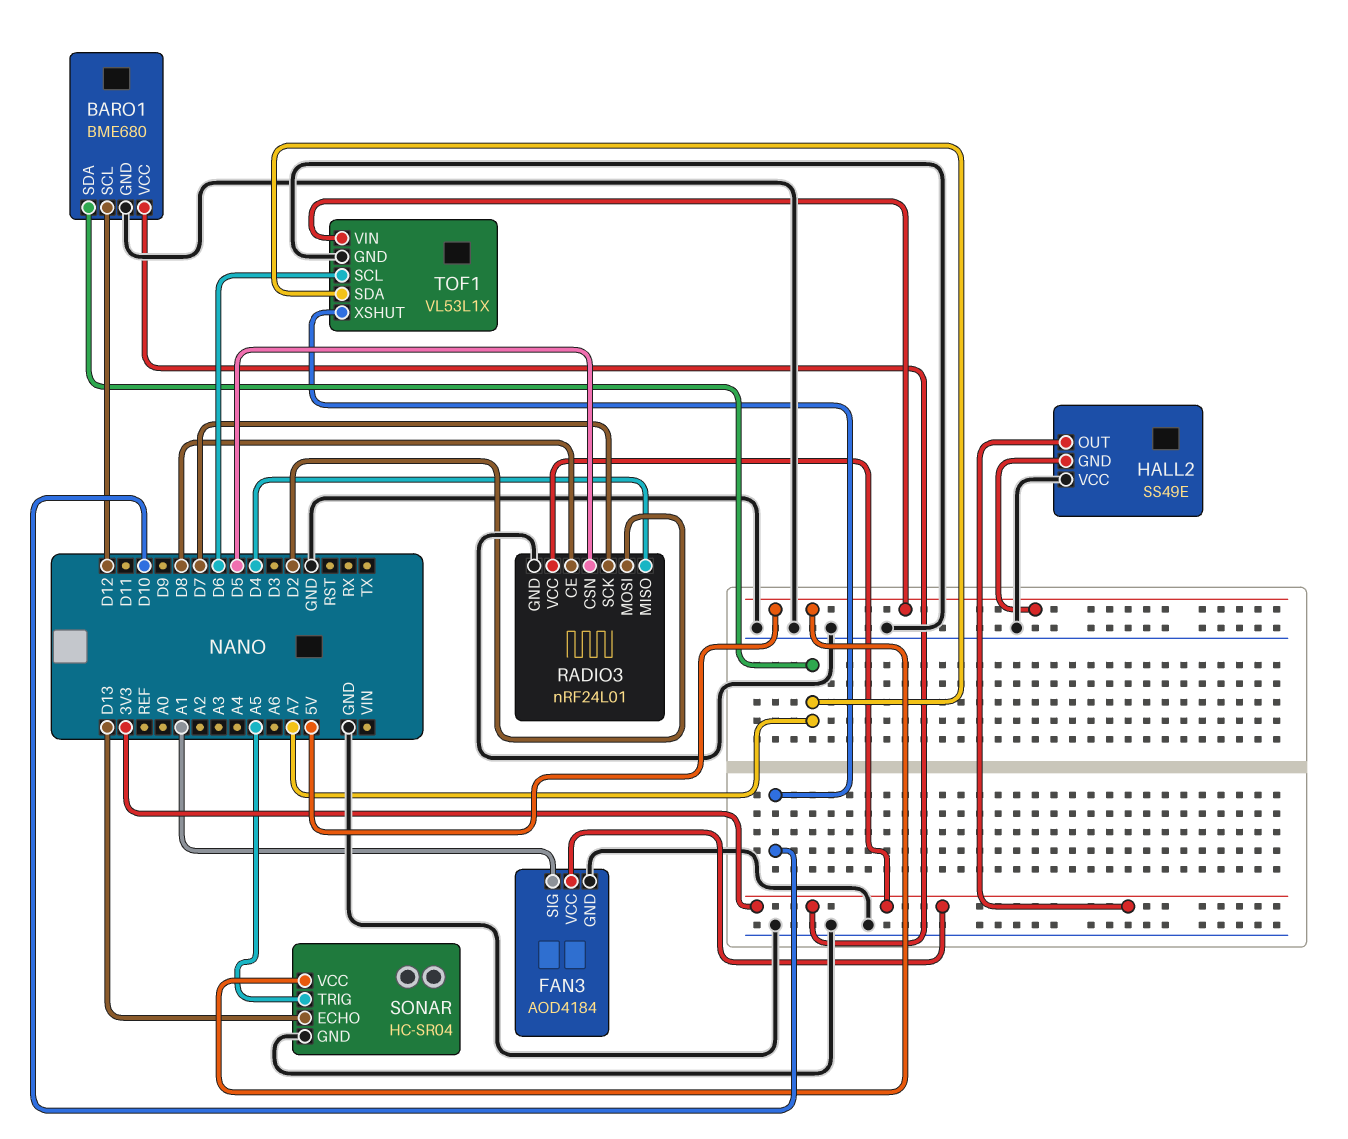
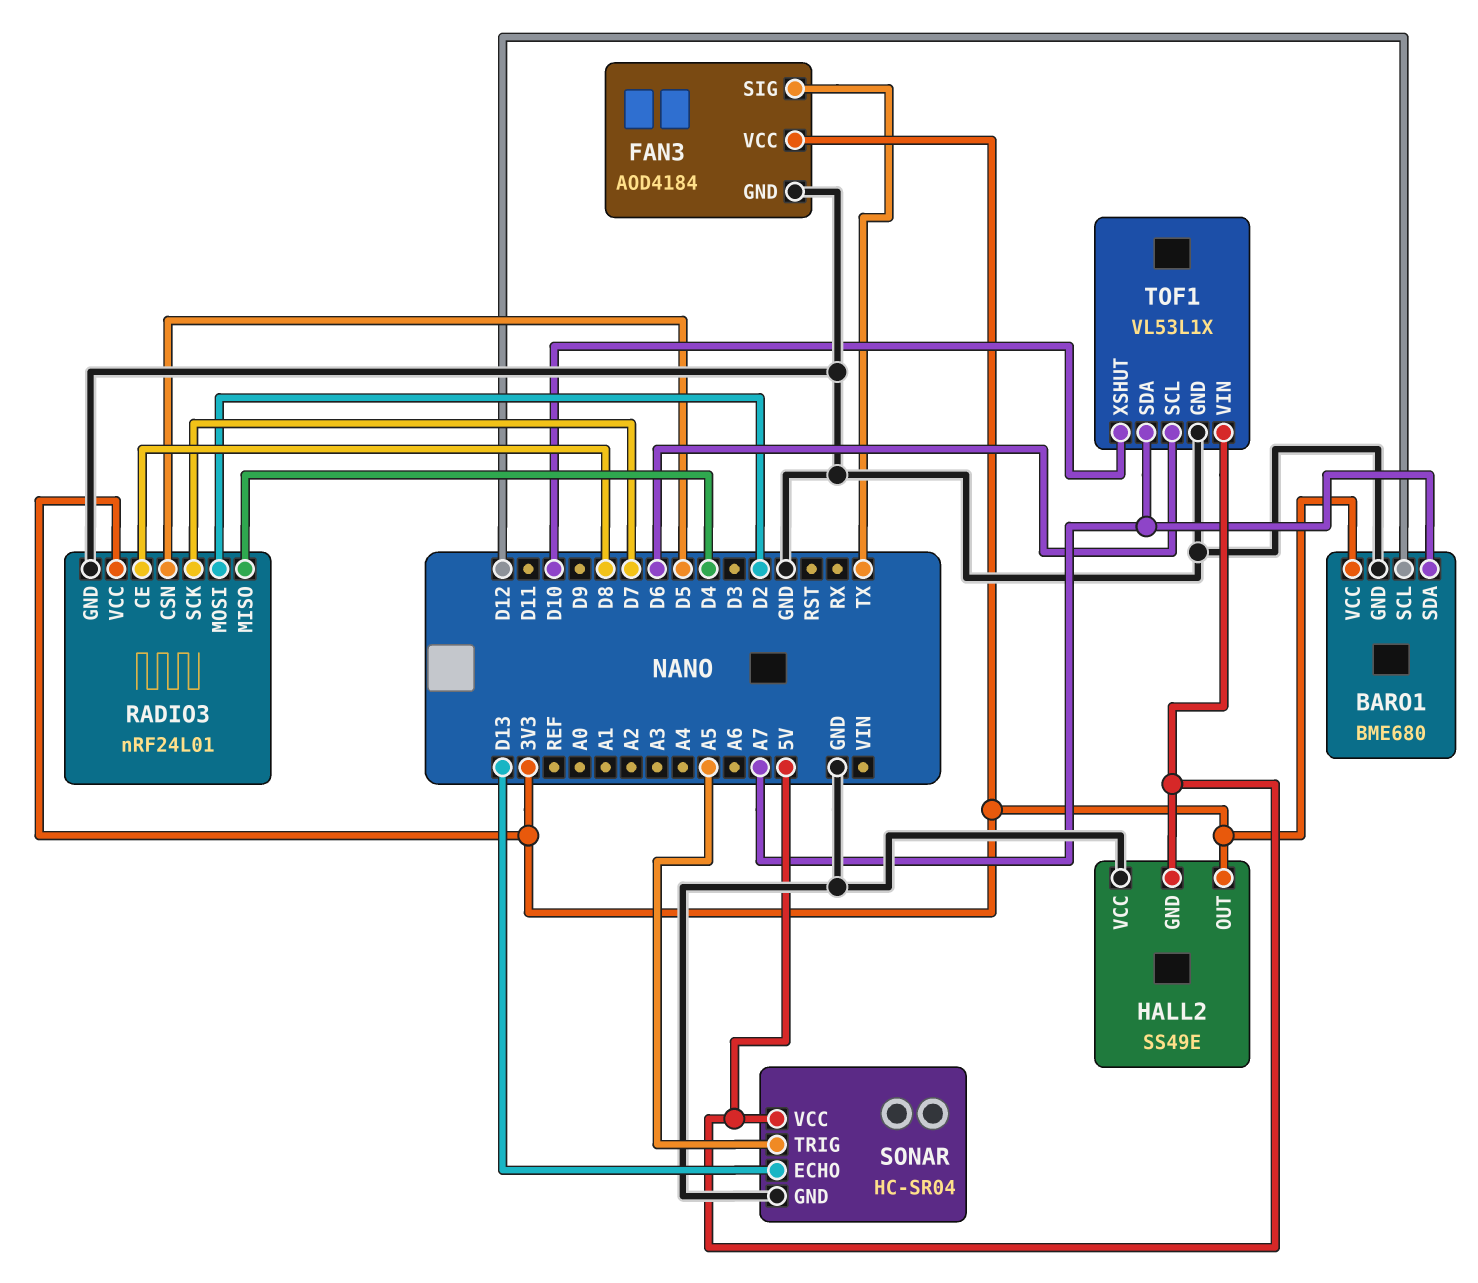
FAN3 pin SIG: A1 -> TX

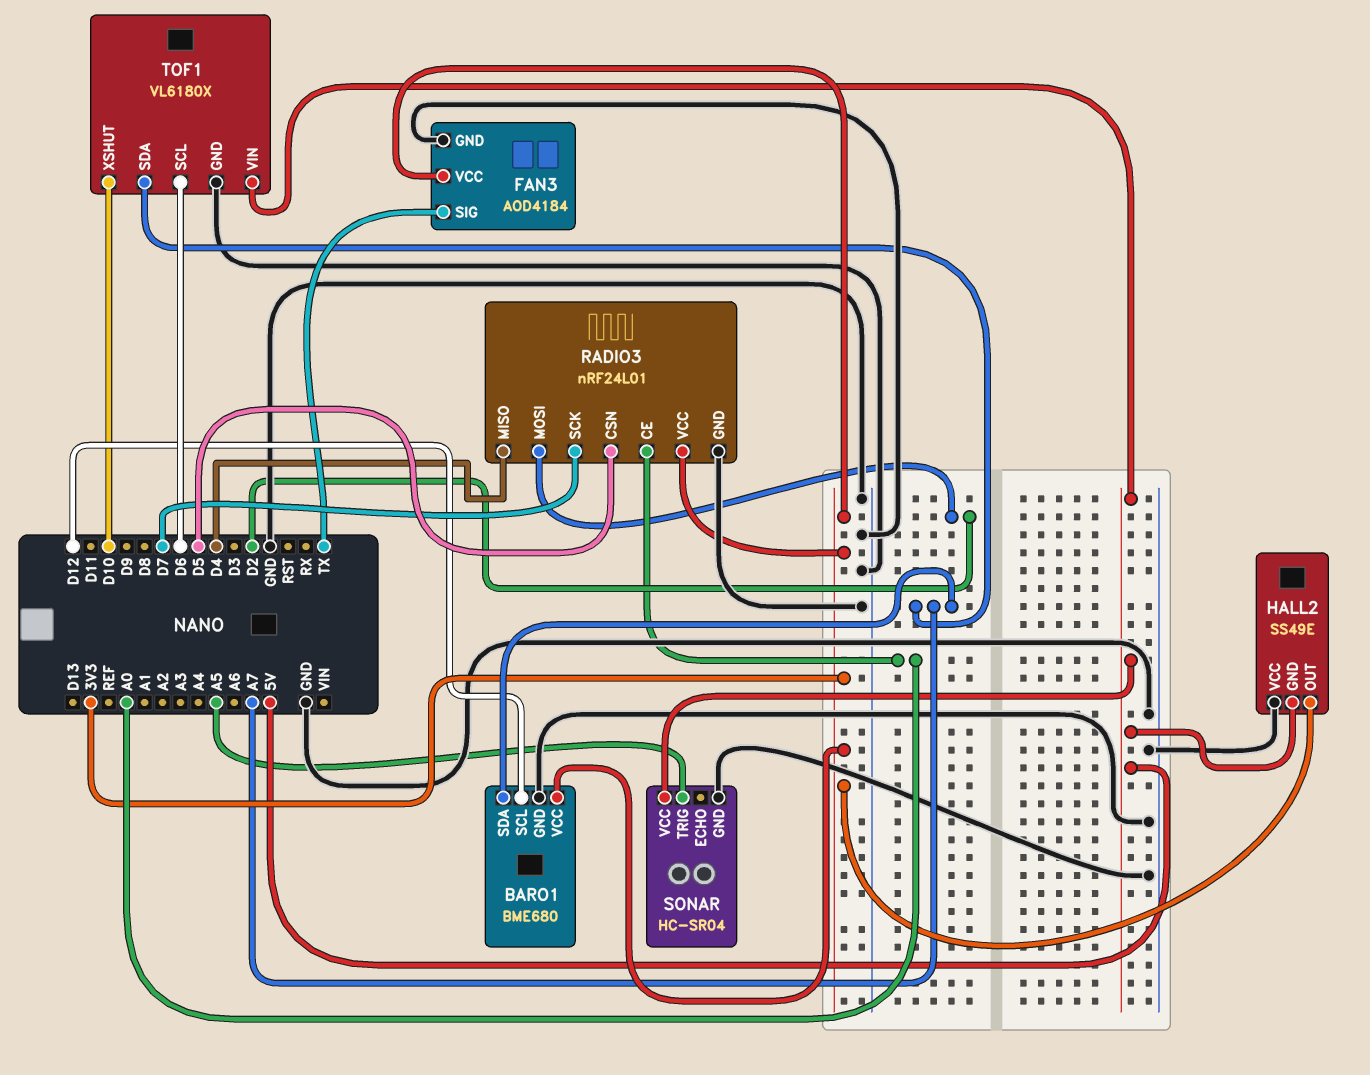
RADIO3 pin CE: D8 -> A0
SONAR pin ECHO: D13 -> none
TOF1: VL53L1X -> VL6180X

